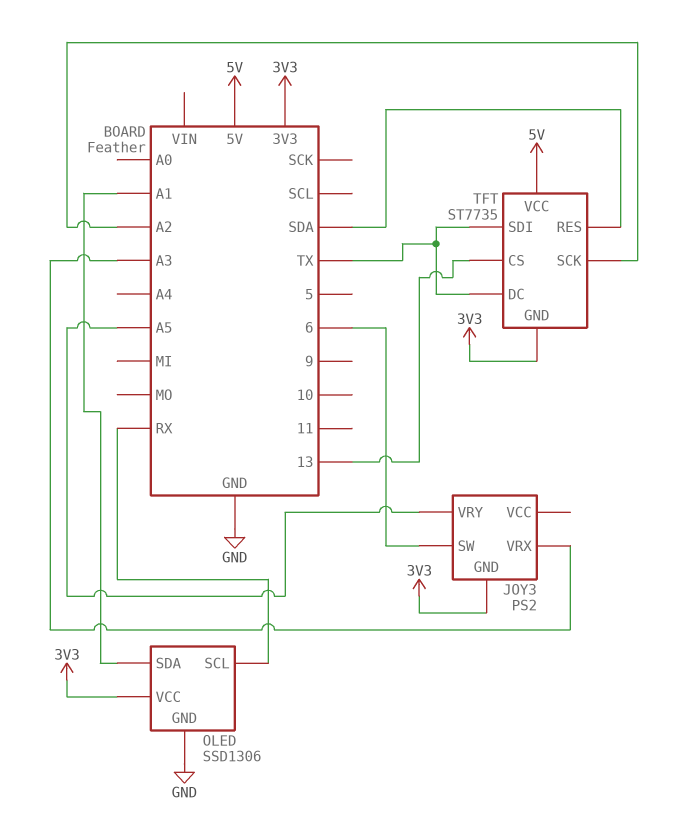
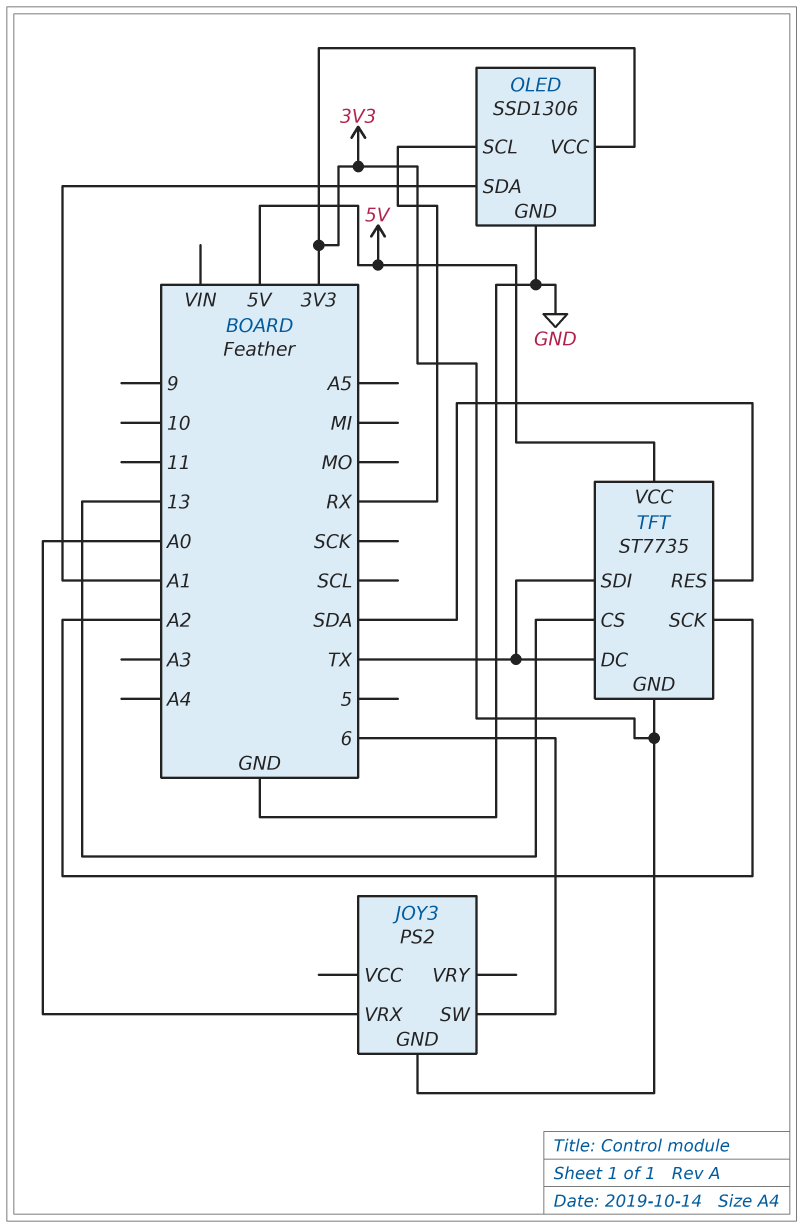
JOY3 pin VRX: A3 -> A0
JOY3 pin VRY: A5 -> none

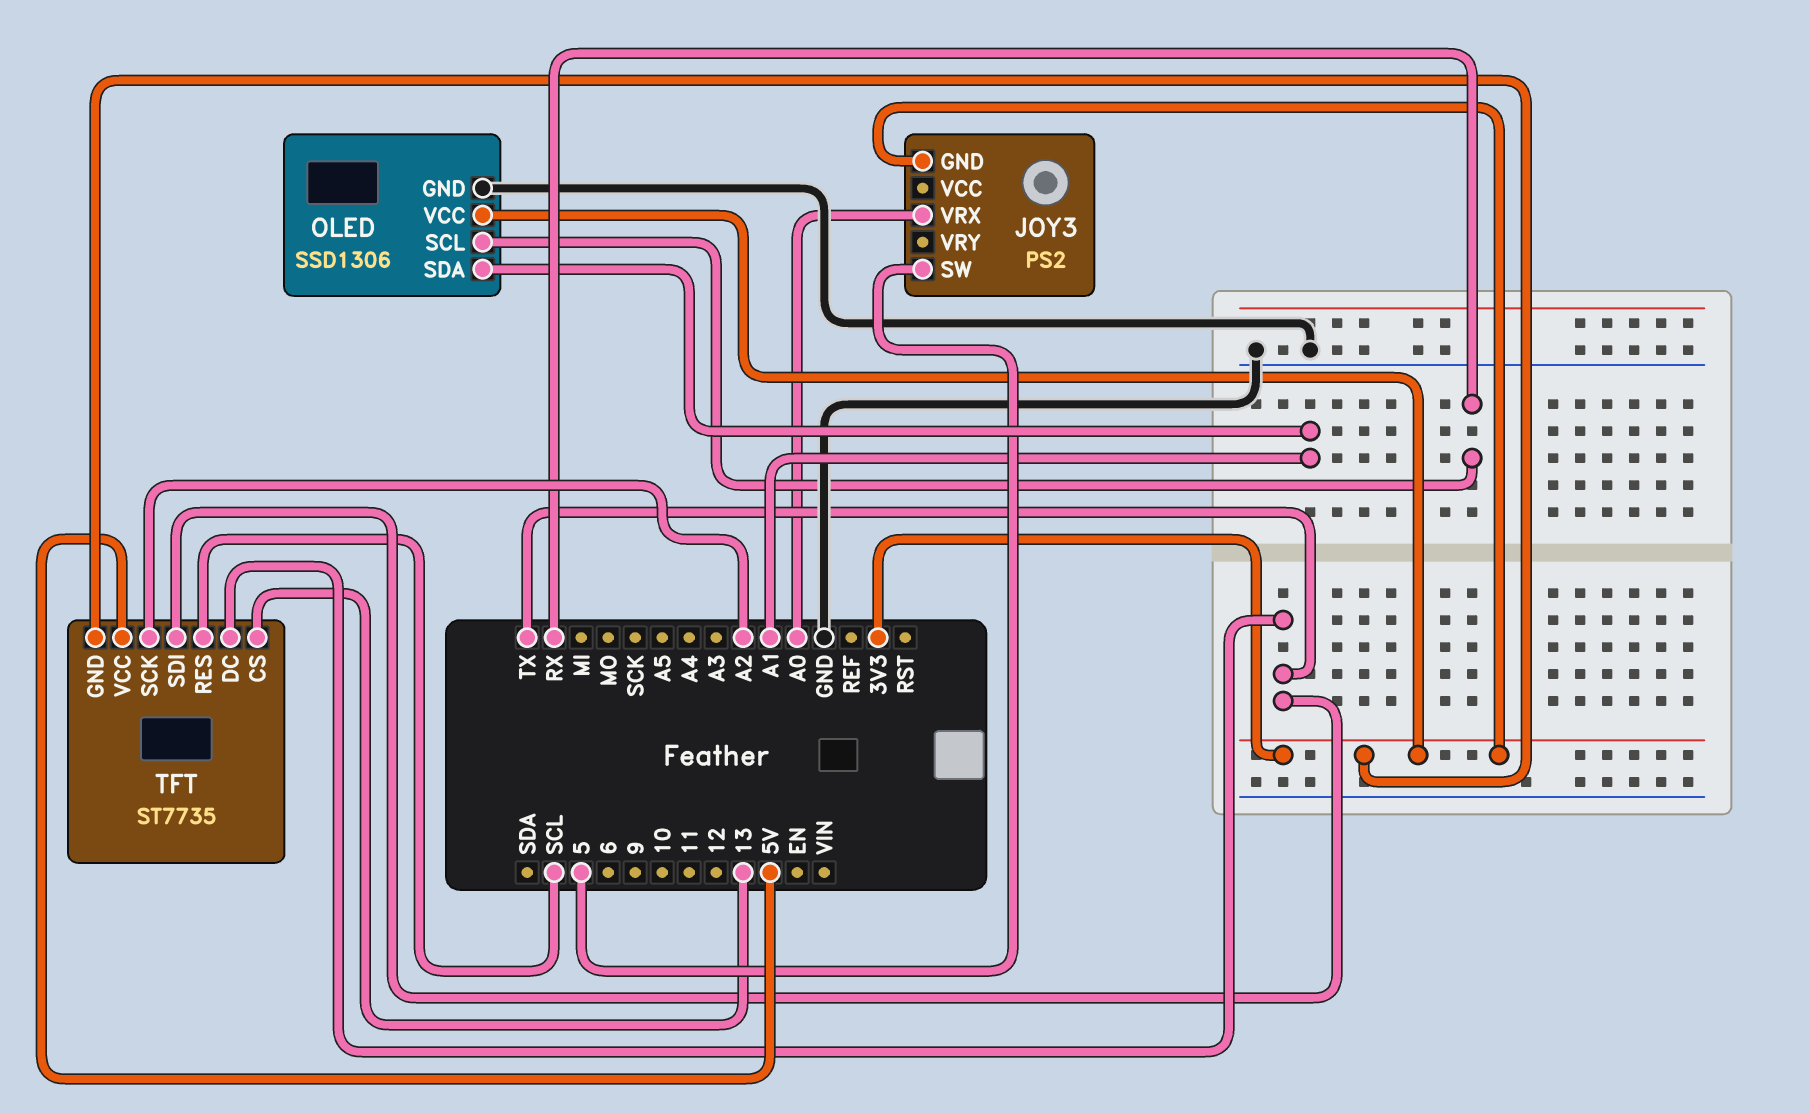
JOY3 pin SW: 6 -> 5
TFT pin RES: SDA -> SCL

